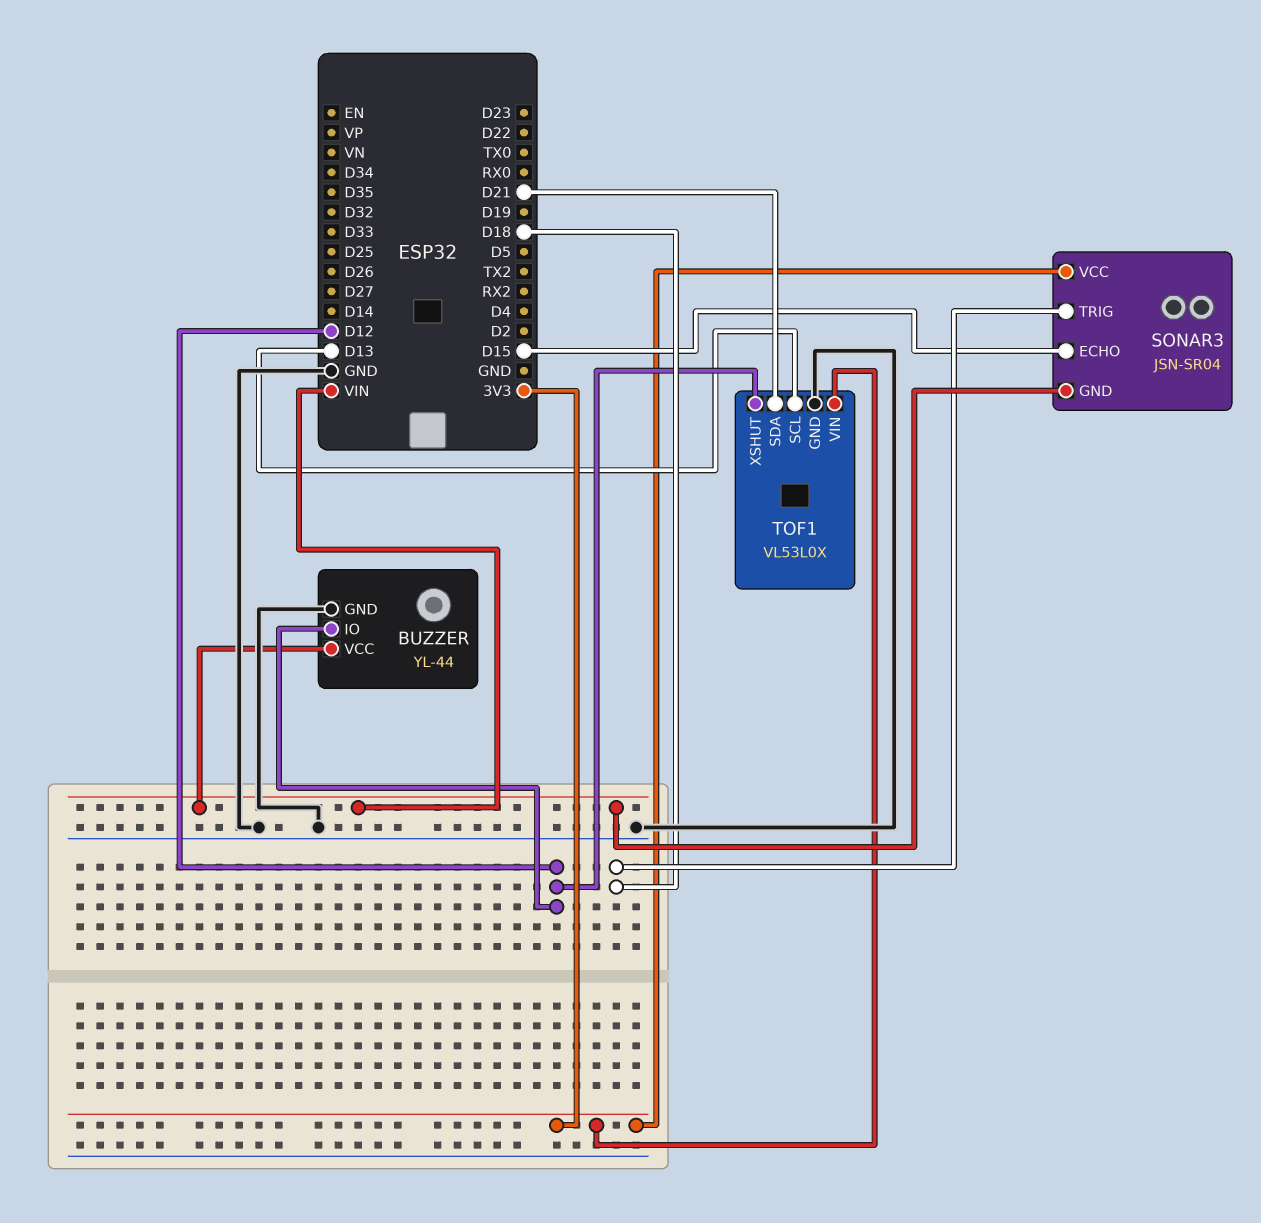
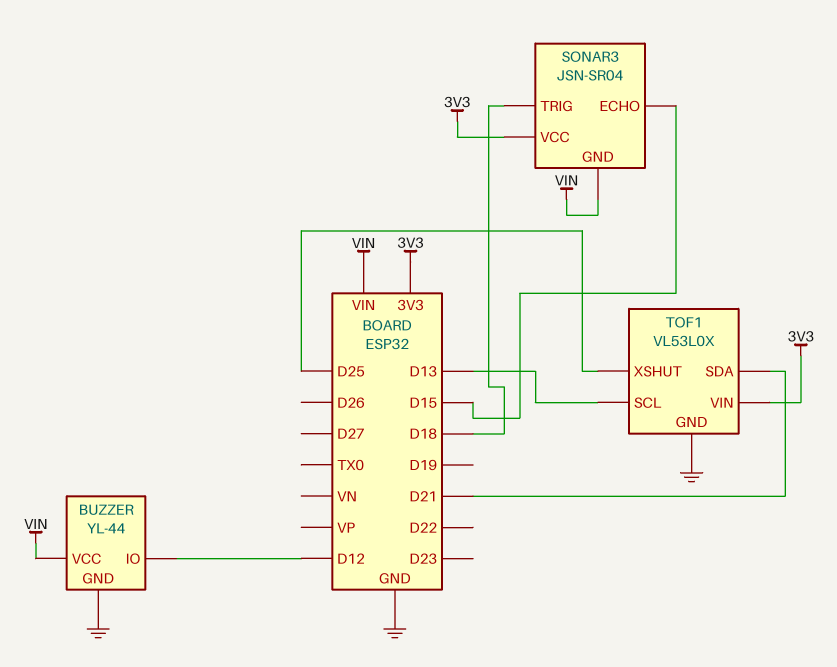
TOF1 pin XSHUT: D12 -> D25

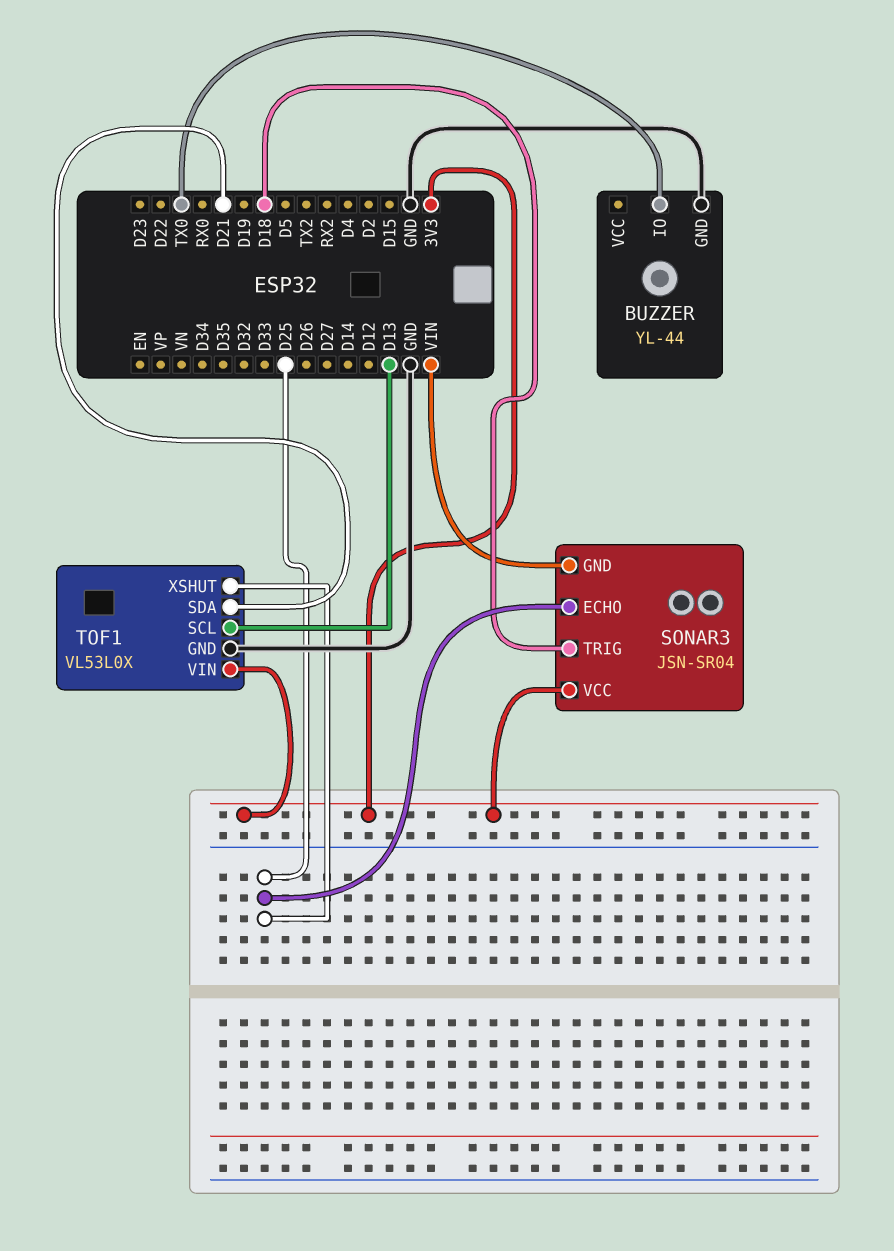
BUZZER pin IO: D12 -> TX0
BUZZER pin VCC: VIN -> none
SONAR3 pin ECHO: D15 -> D25

